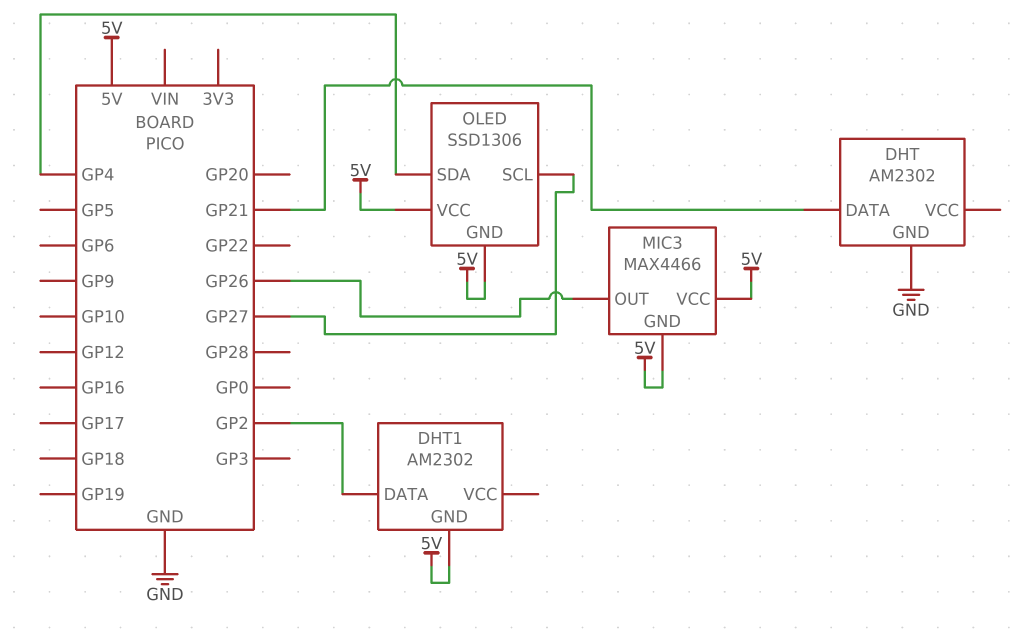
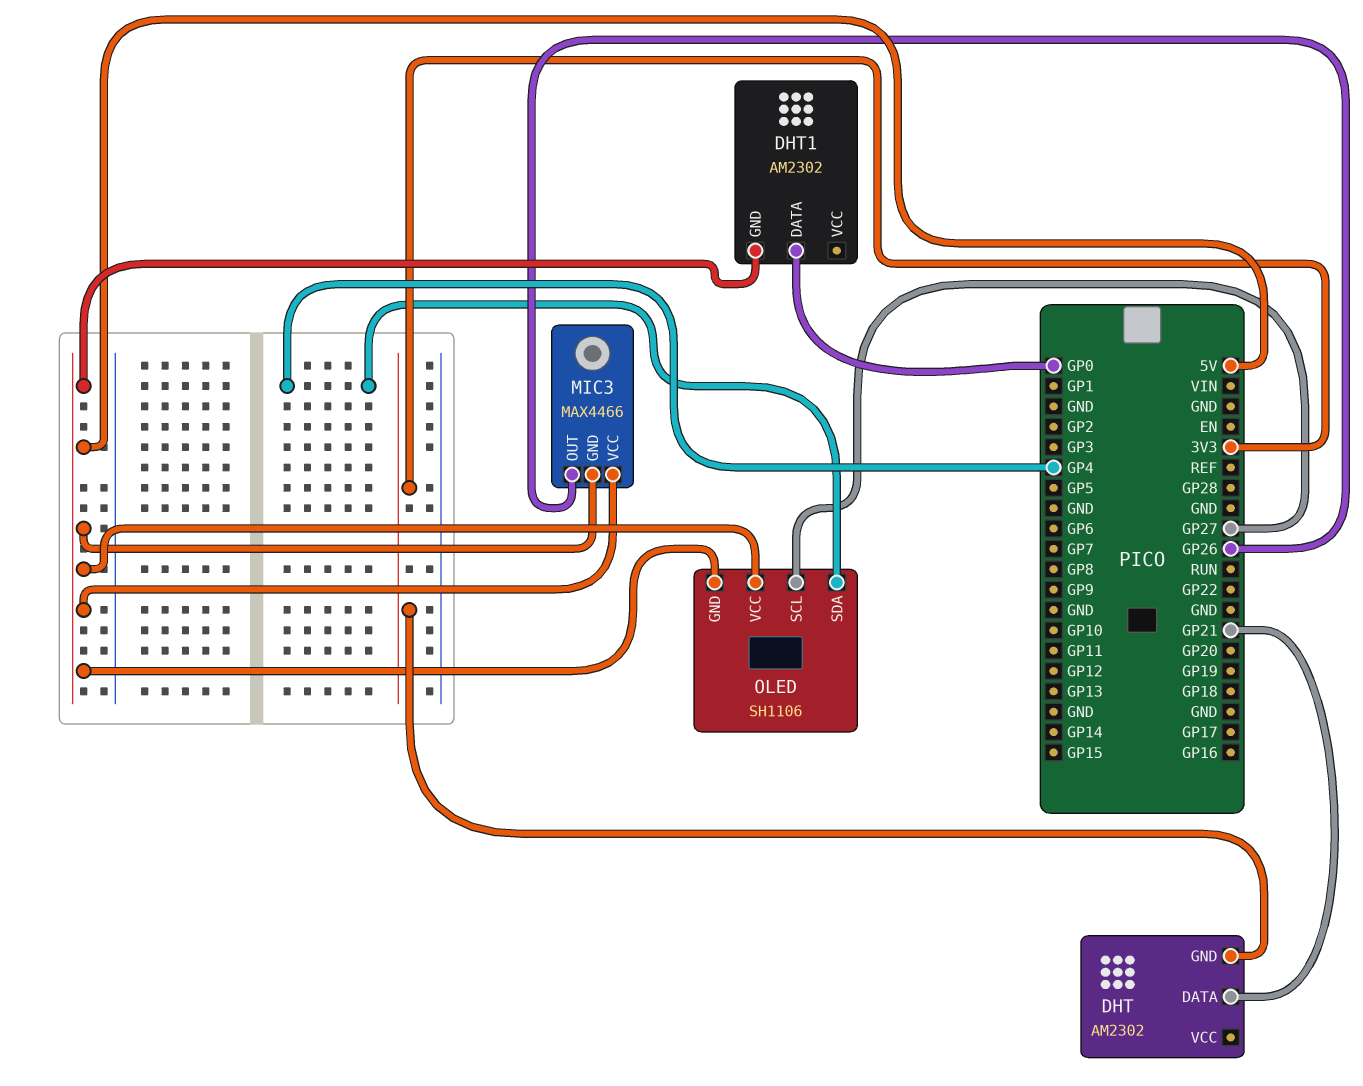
DHT pin GND: GND -> 3V3
DHT1 pin DATA: GP2 -> GP0
OLED: SSD1306 -> SH1106

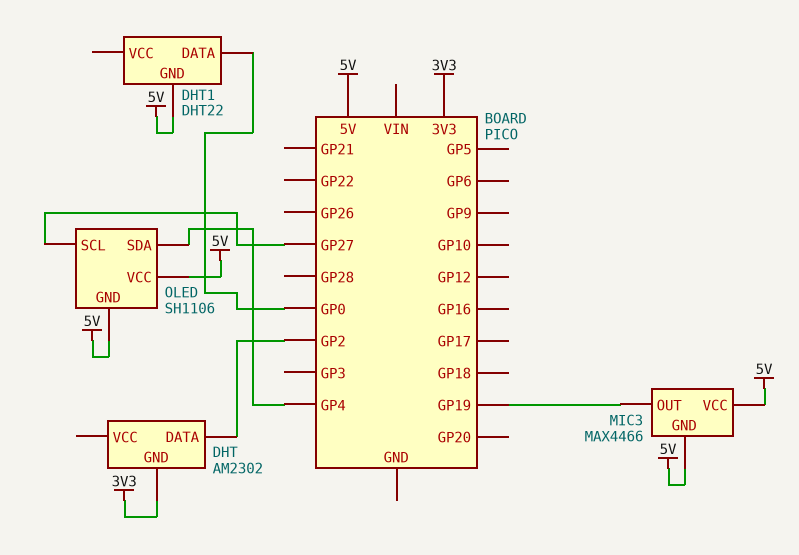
DHT pin DATA: GP21 -> GP2
DHT1: AM2302 -> DHT22
MIC3 pin OUT: GP26 -> GP19

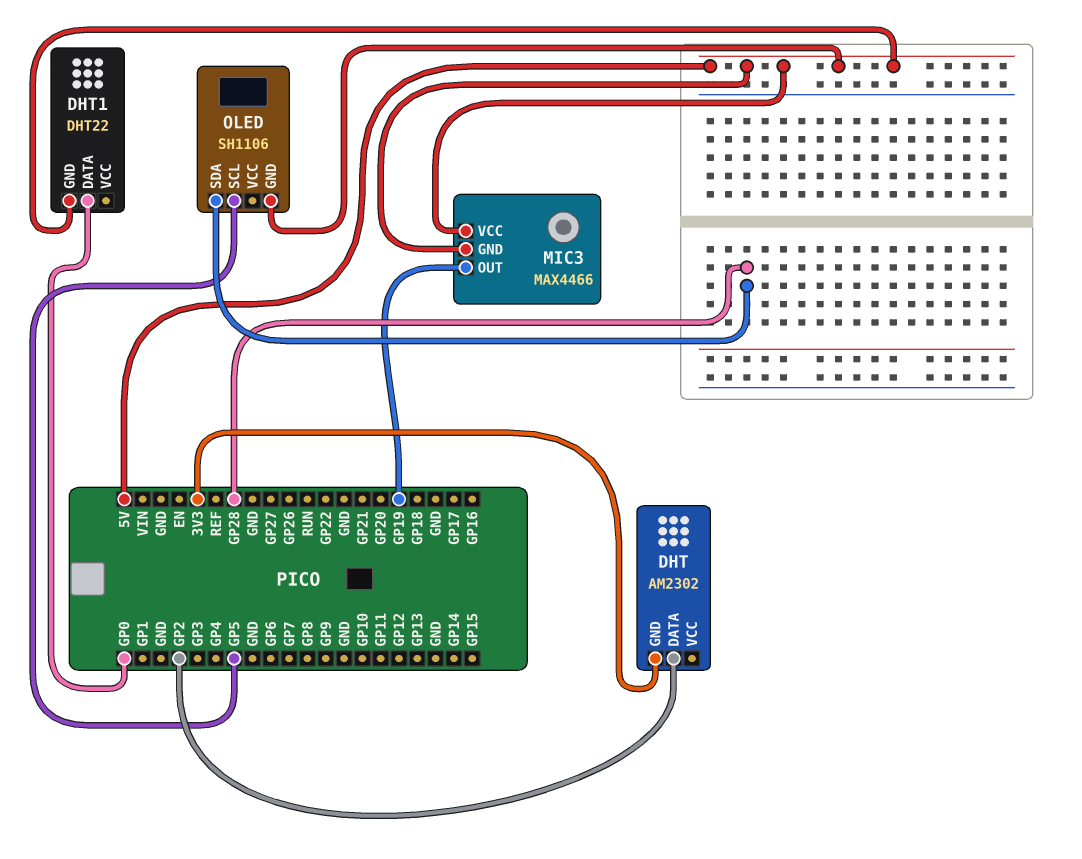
OLED pin SCL: GP27 -> GP5
OLED pin SDA: GP4 -> GP28
OLED pin VCC: 5V -> none

